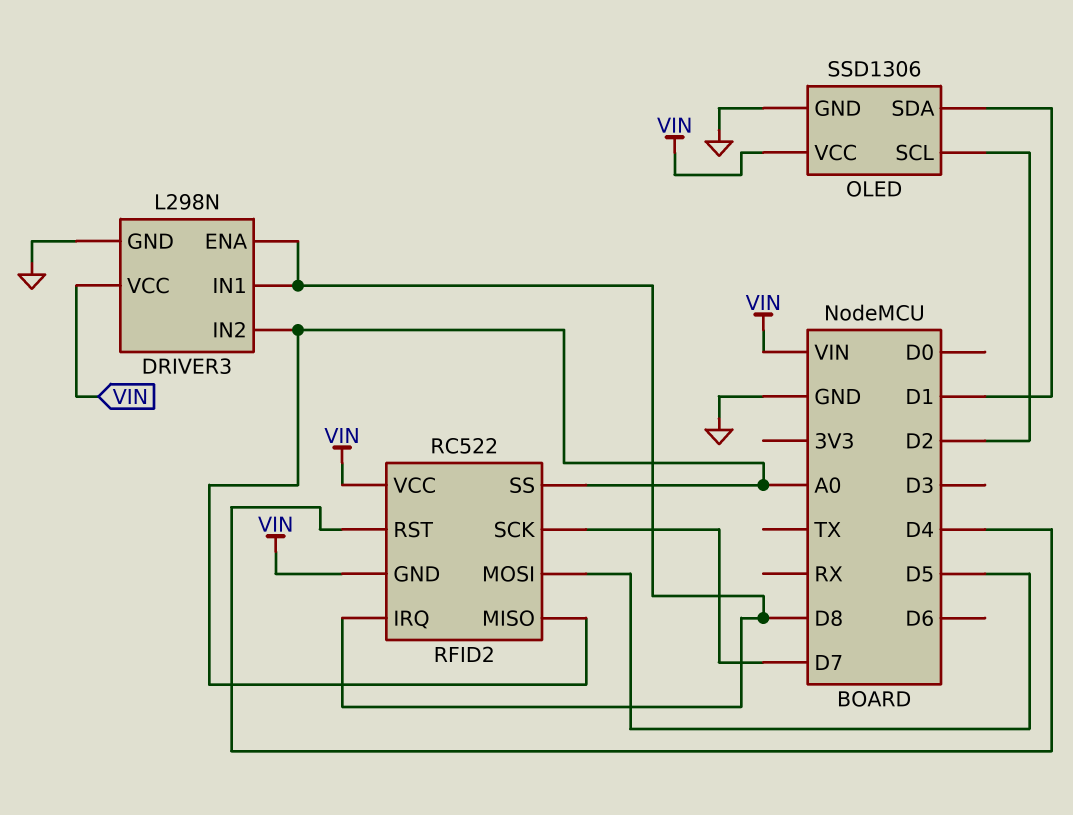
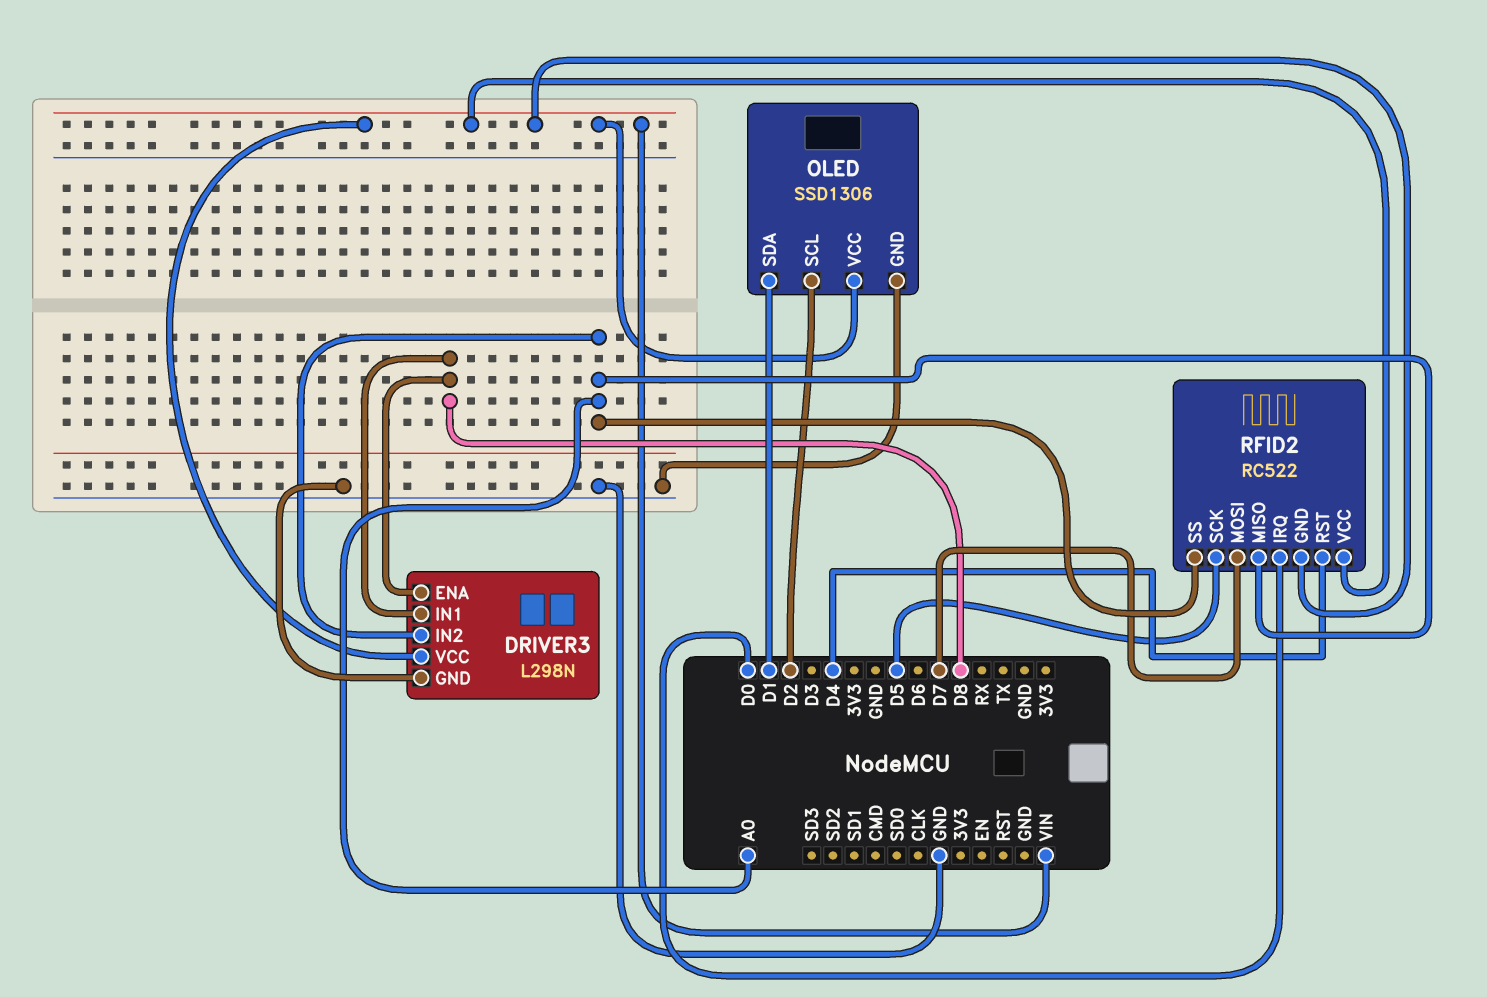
RFID2 pin IRQ: D8 -> D0
RFID2 pin MOSI: D5 -> D7
RFID2 pin SCK: D7 -> D5

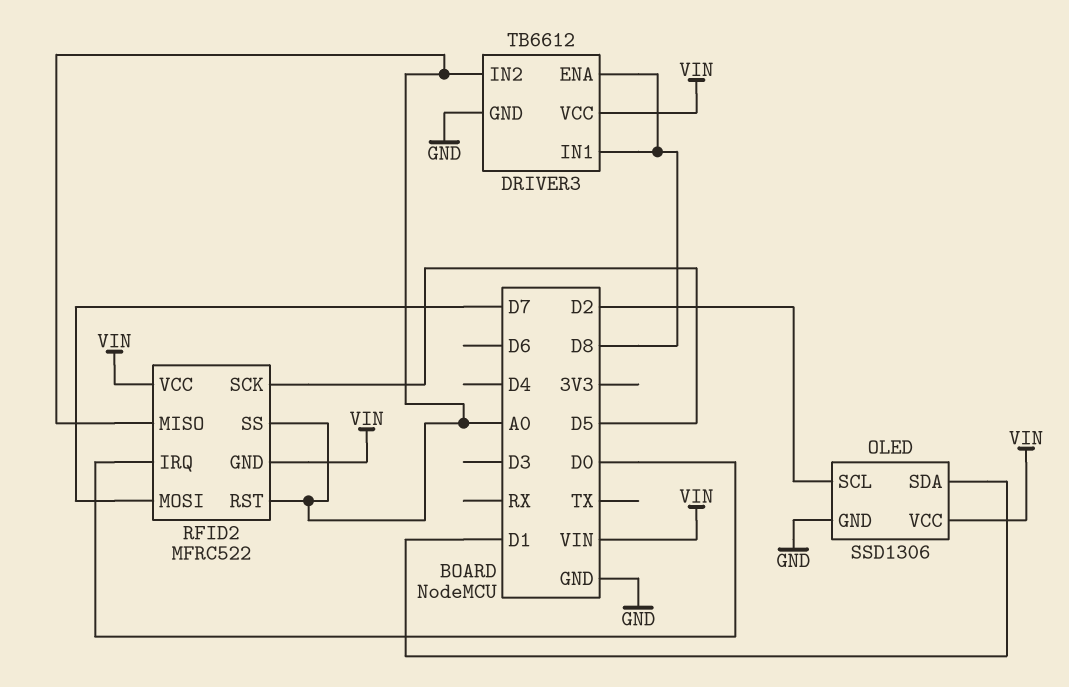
DRIVER3: L298N -> TB6612
RFID2: RC522 -> MFRC522
RFID2 pin RST: D4 -> A0

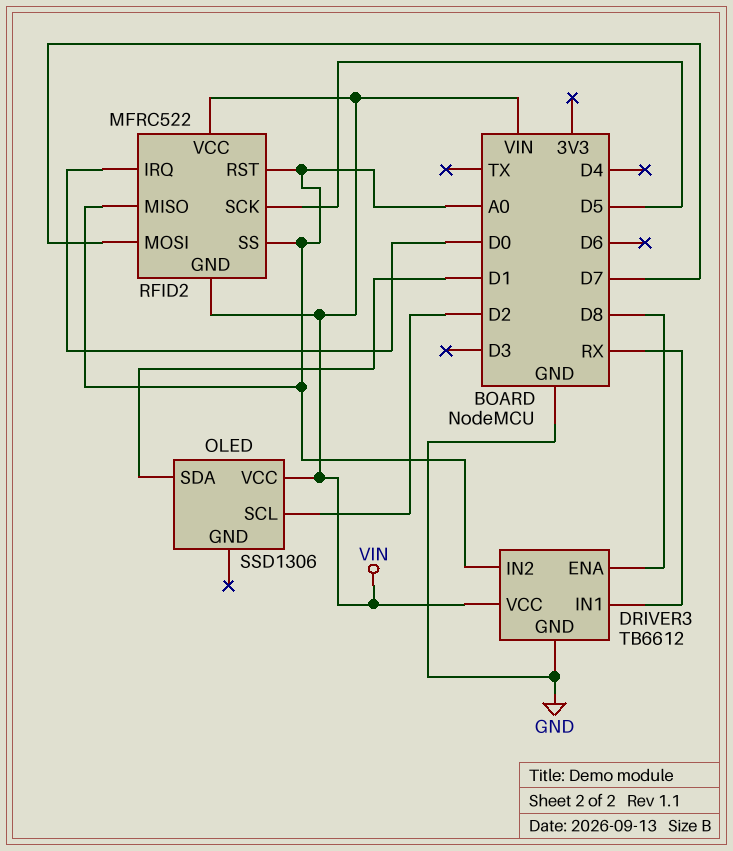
DRIVER3 pin IN1: D8 -> RX
OLED pin GND: GND -> none

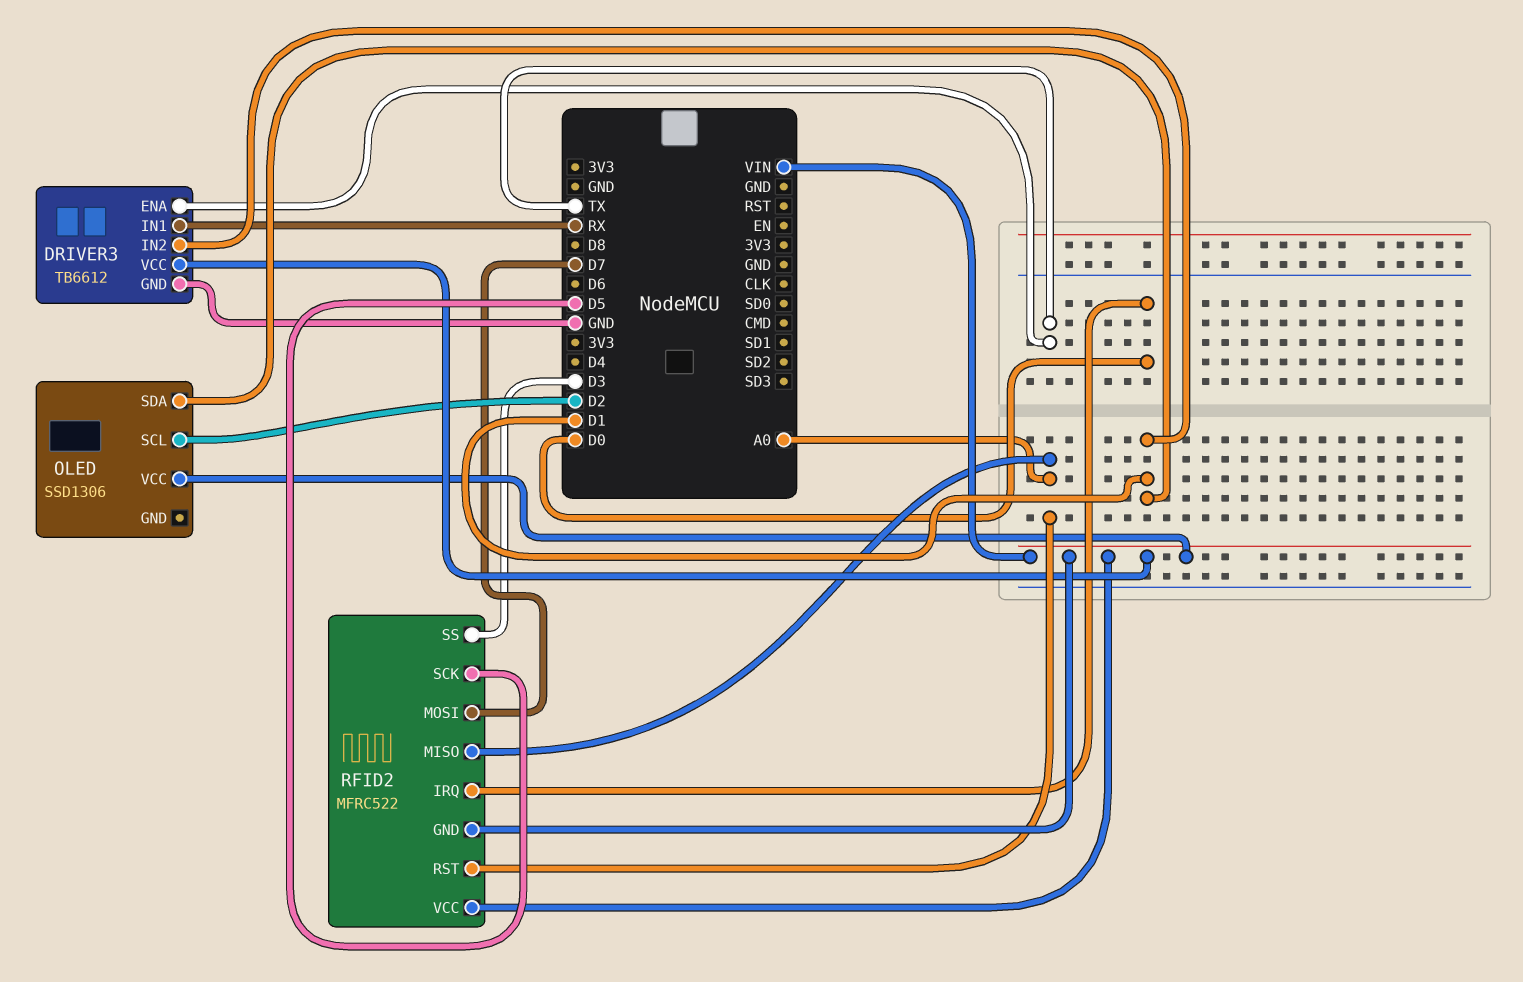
DRIVER3 pin ENA: D8 -> TX
DRIVER3 pin IN2: A0 -> D1
RFID2 pin SS: A0 -> D3

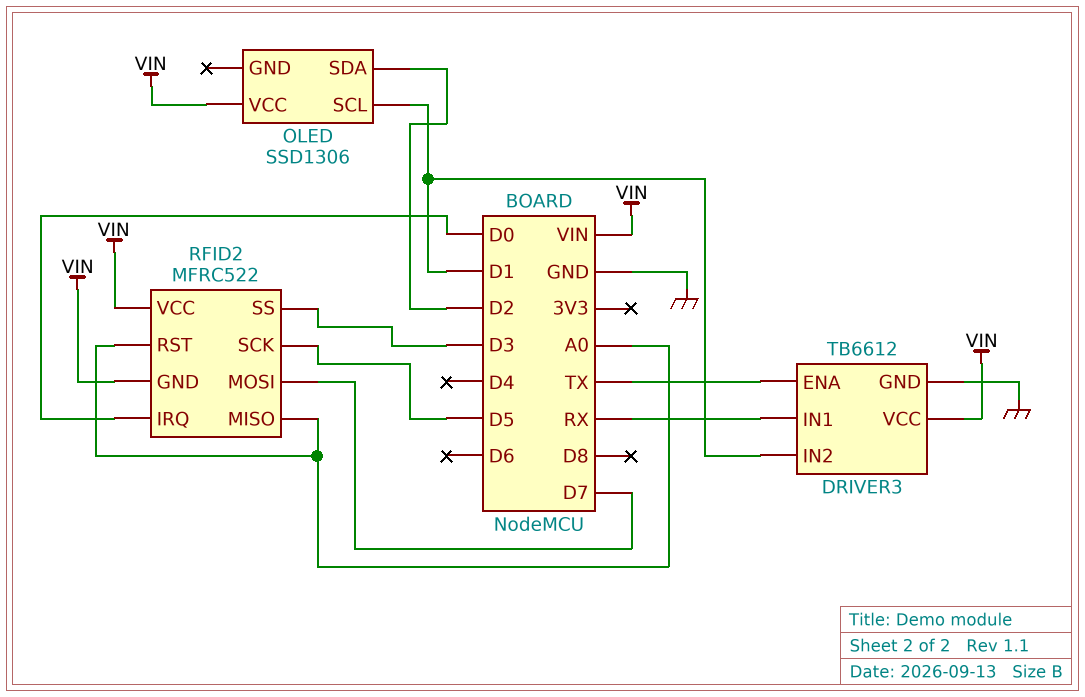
OLED pin SCL: D2 -> D1
OLED pin SDA: D1 -> D2

